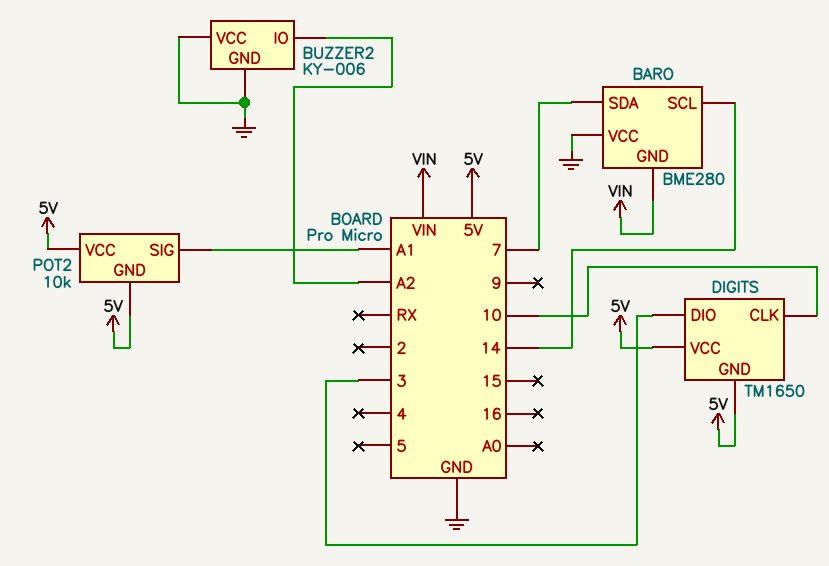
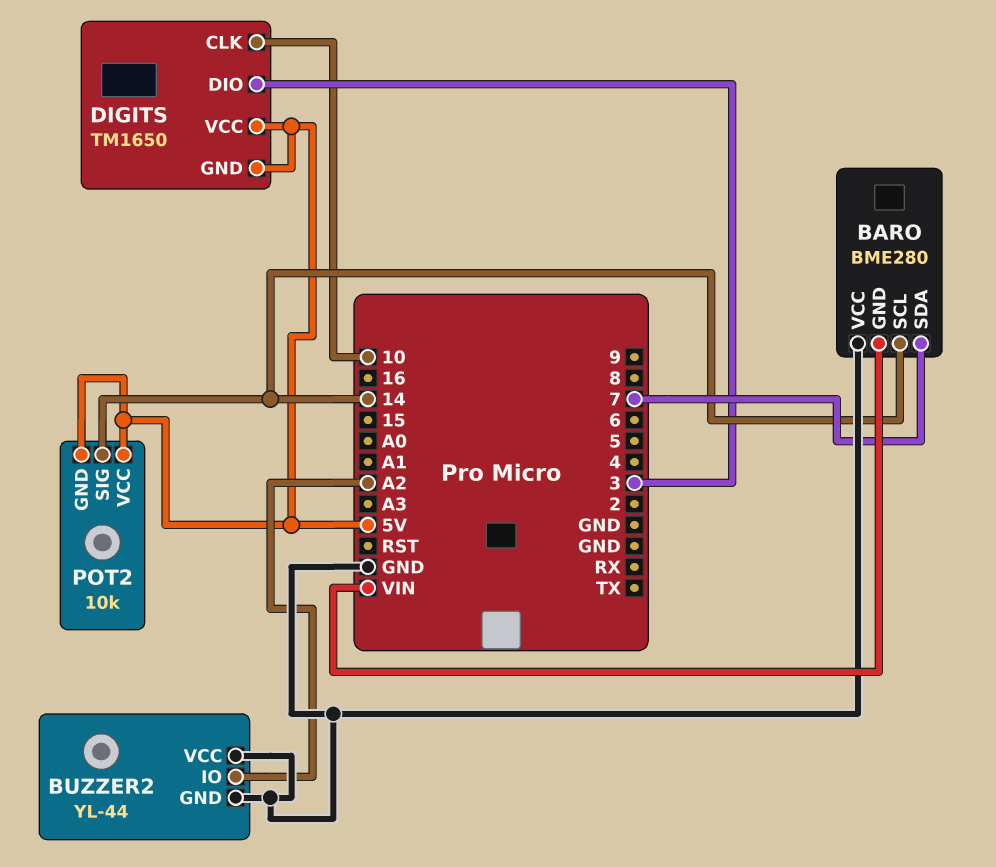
BUZZER2: KY-006 -> YL-44
POT2 pin SIG: A1 -> 14

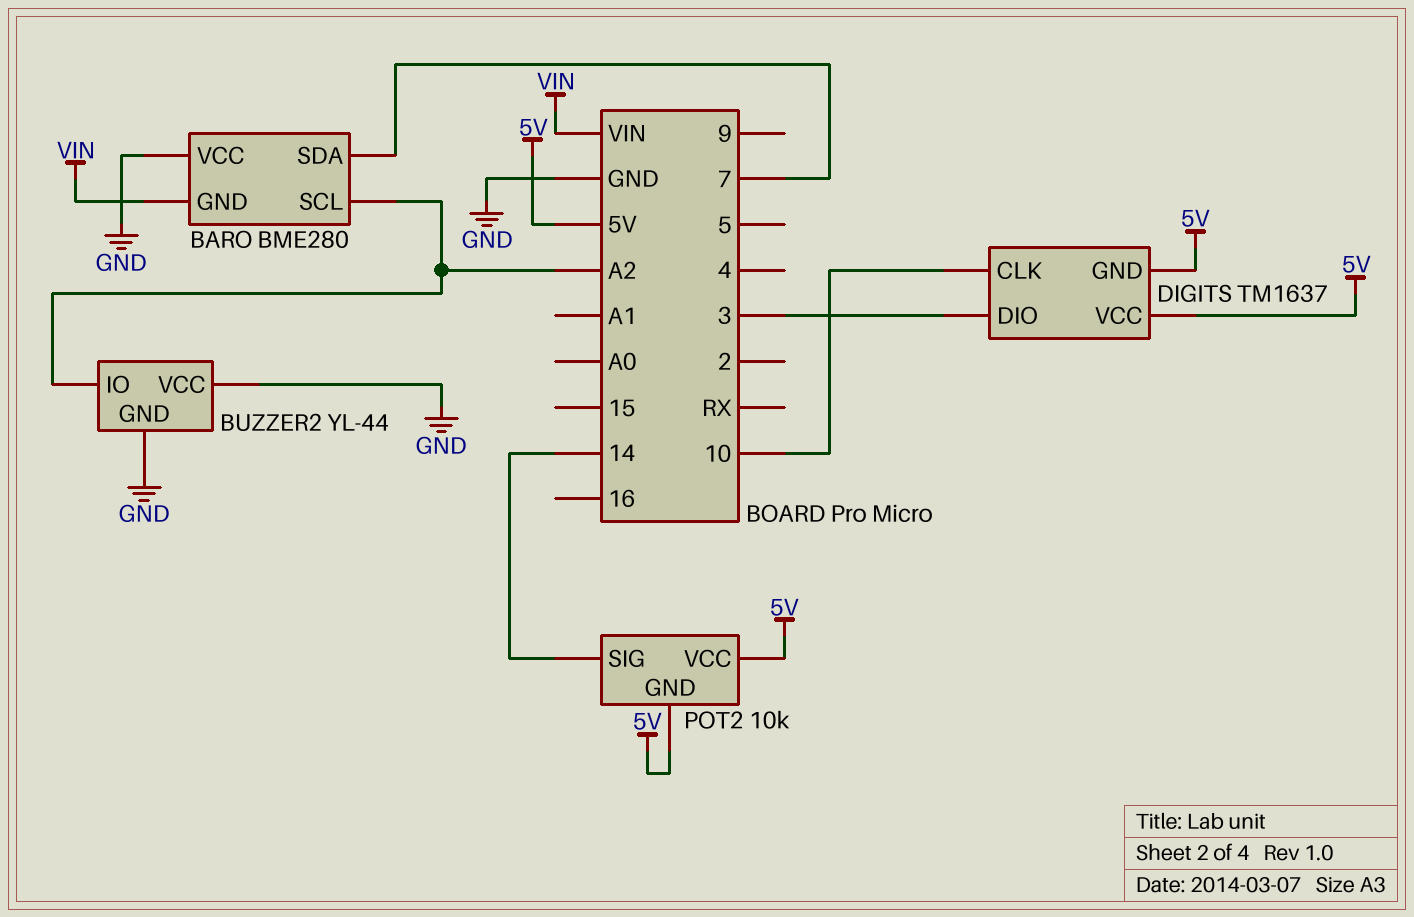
BARO pin SCL: 14 -> A2
DIGITS: TM1650 -> TM1637

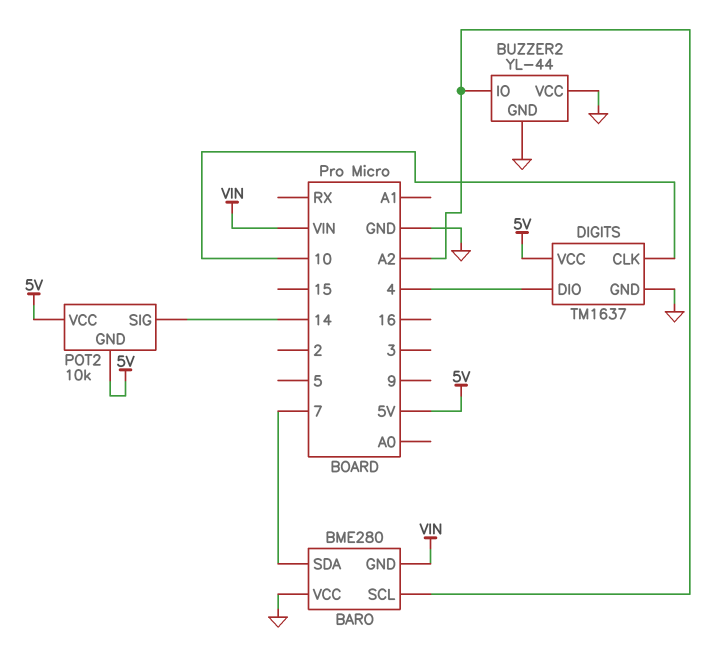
DIGITS pin DIO: 3 -> 4
DIGITS pin GND: 5V -> GND

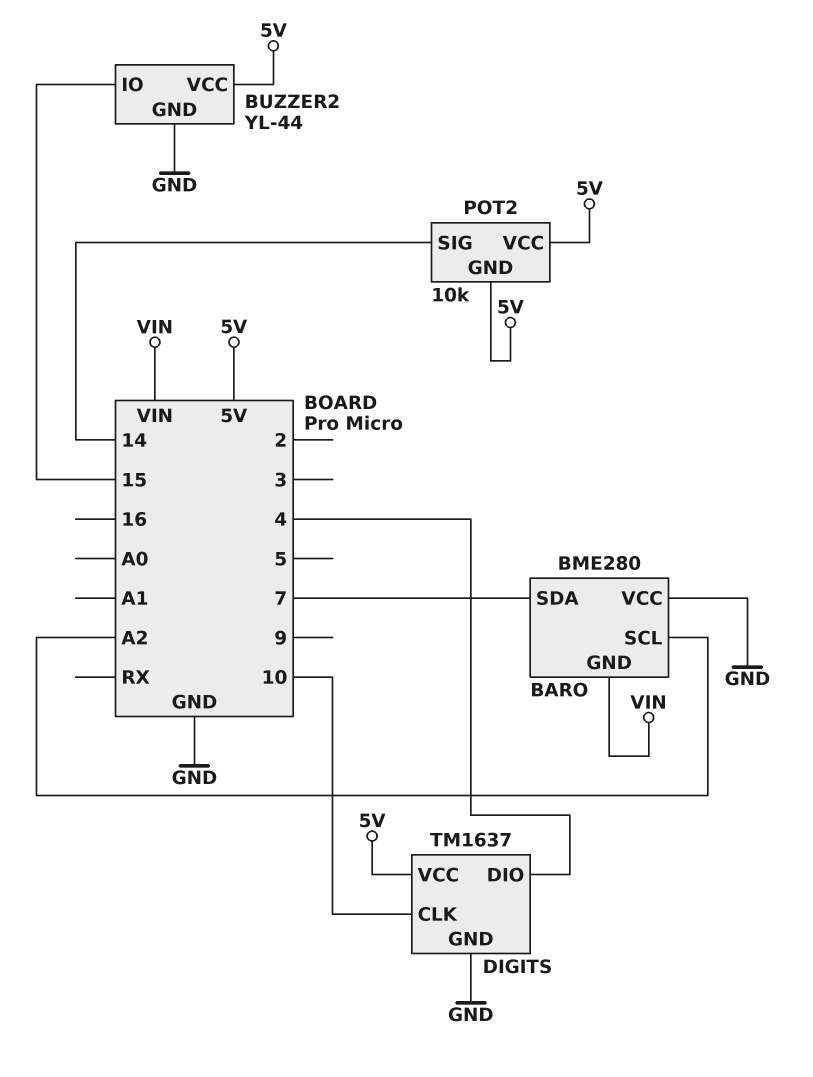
BUZZER2 pin IO: A2 -> 15
BUZZER2 pin VCC: GND -> 5V

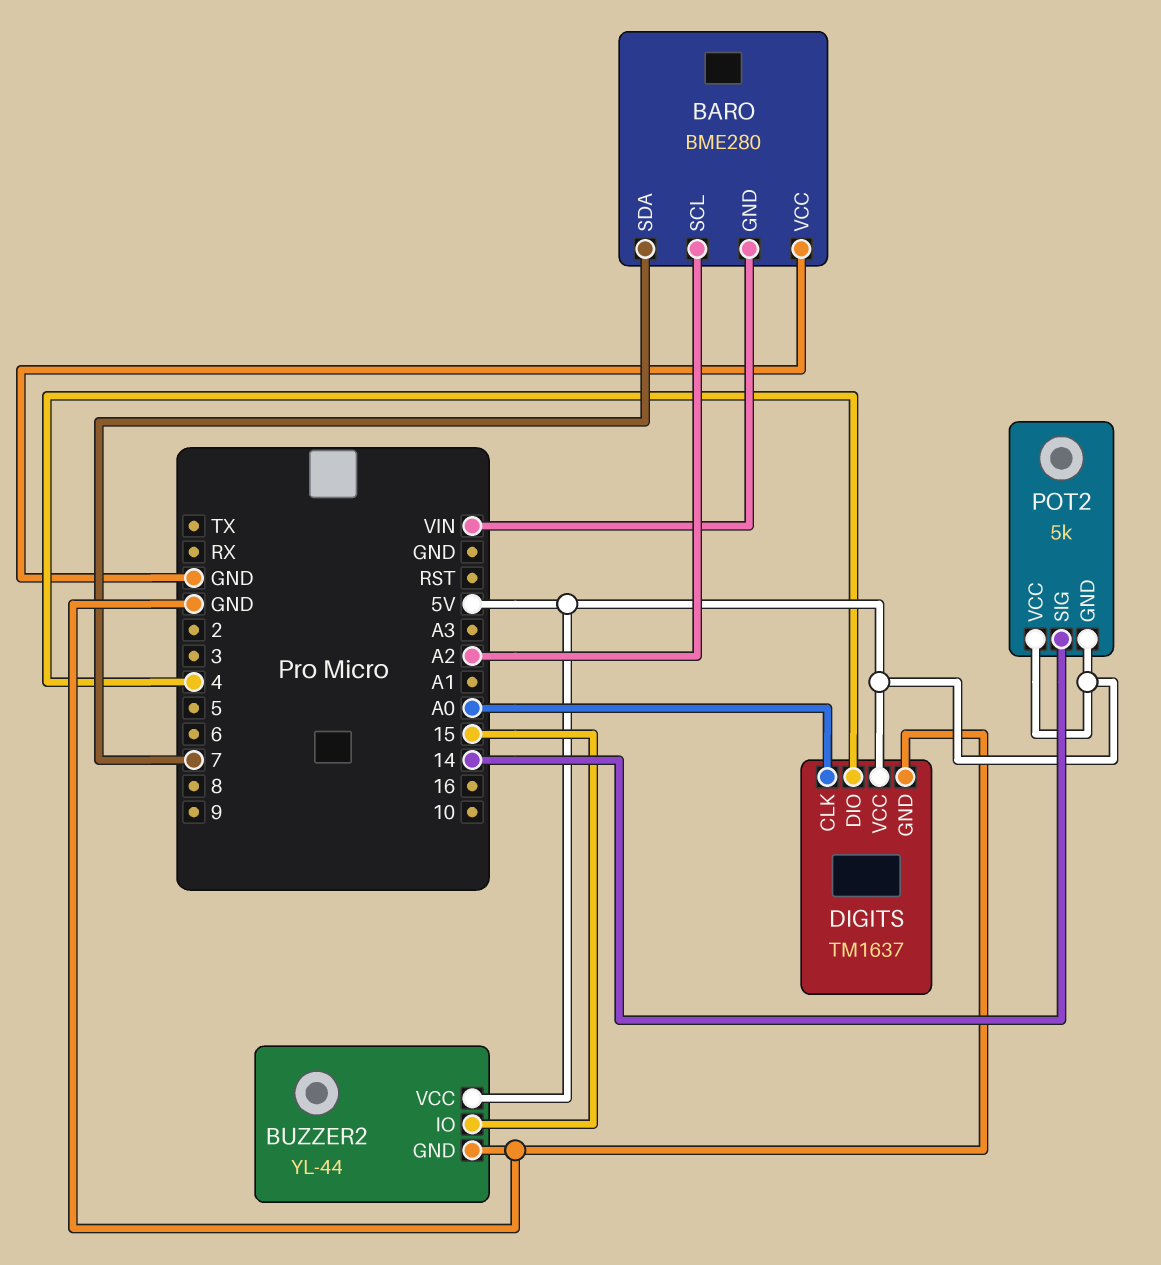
DIGITS pin CLK: 10 -> A0
POT2: 10k -> 5k

